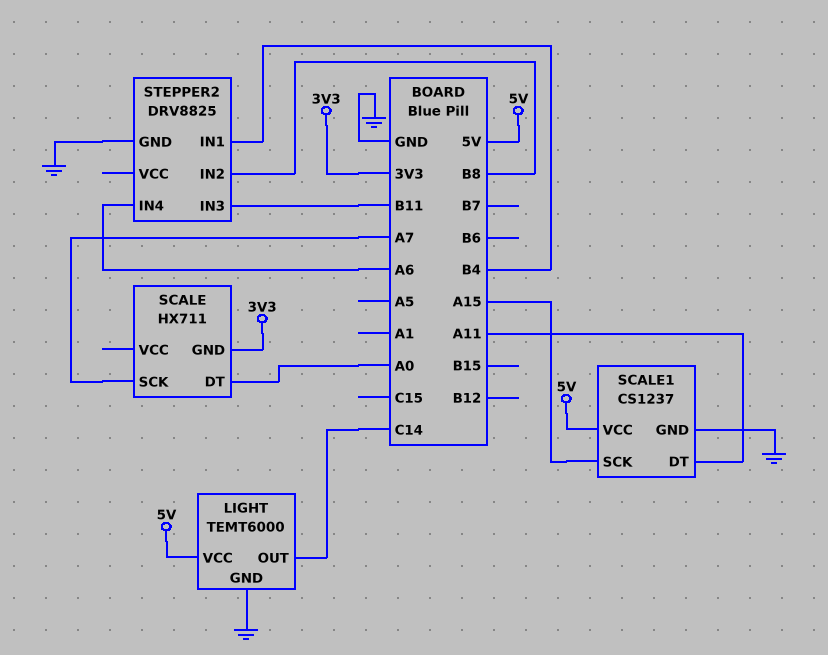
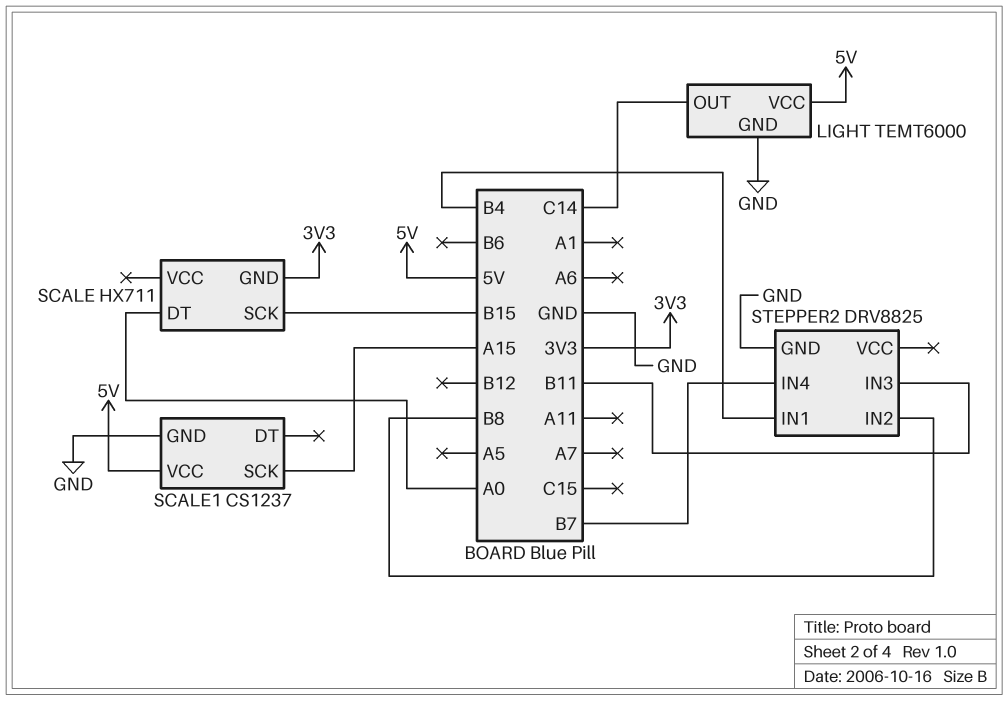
SCALE pin SCK: A7 -> B15
SCALE1 pin DT: A11 -> none
STEPPER2 pin IN4: A6 -> B7

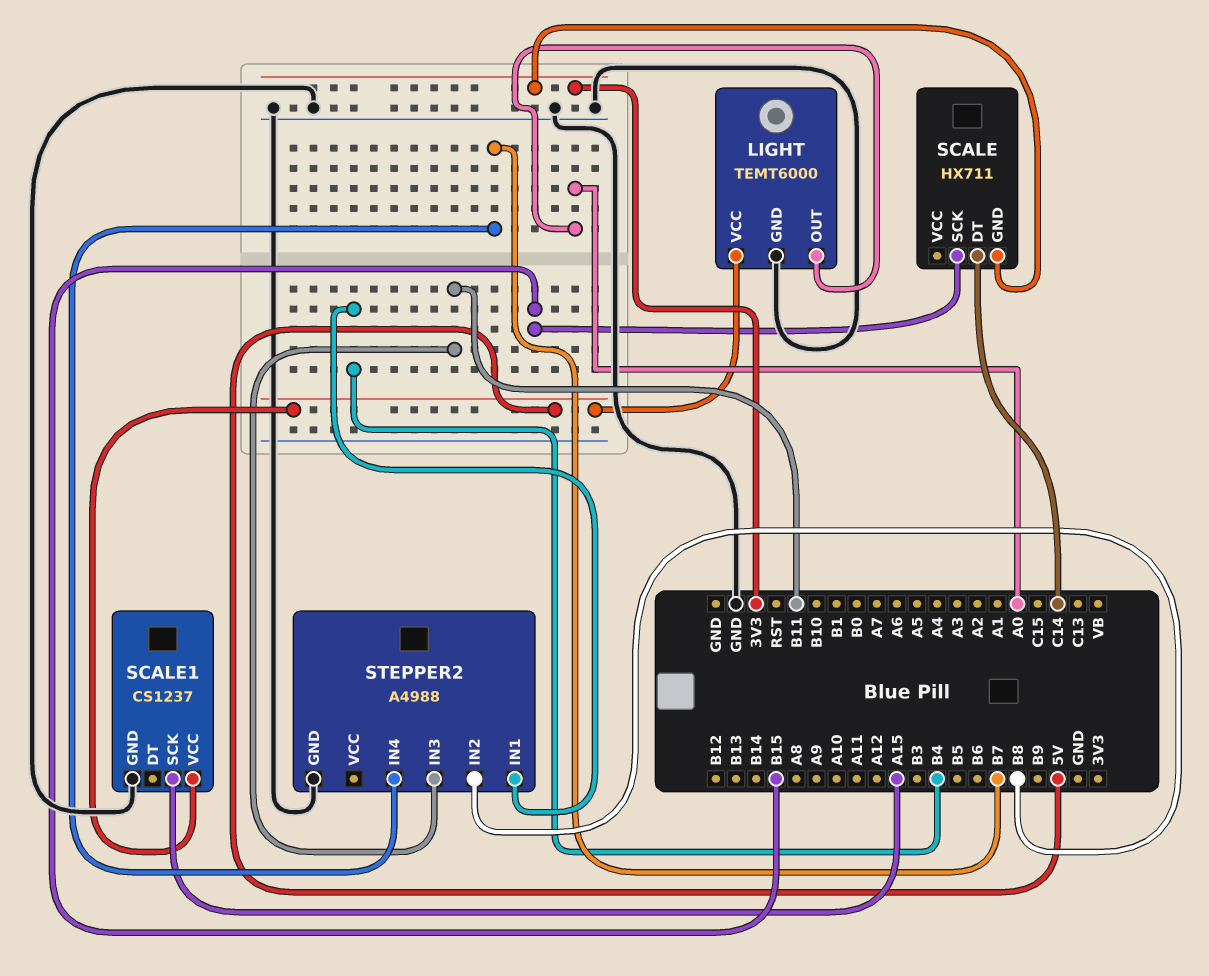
LIGHT pin OUT: C14 -> A0
SCALE pin DT: A0 -> C14
STEPPER2: DRV8825 -> A4988

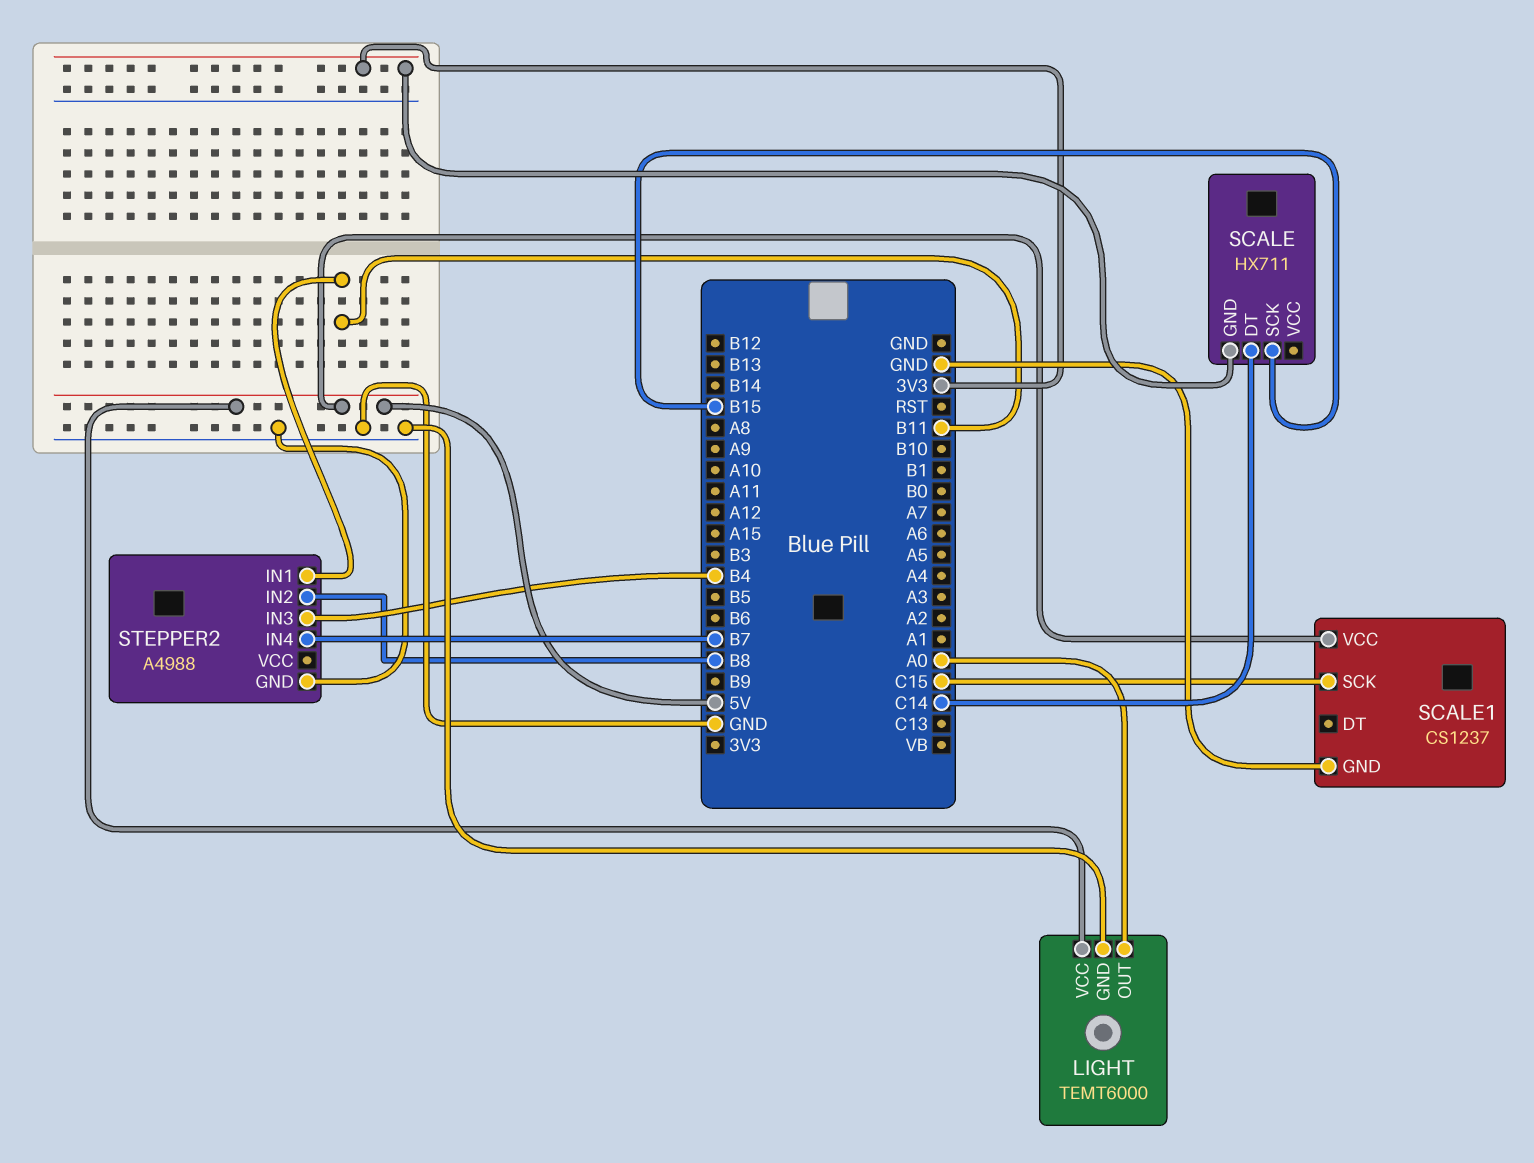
SCALE1 pin SCK: A15 -> C15
STEPPER2 pin IN1: B4 -> B11
STEPPER2 pin IN3: B11 -> B4

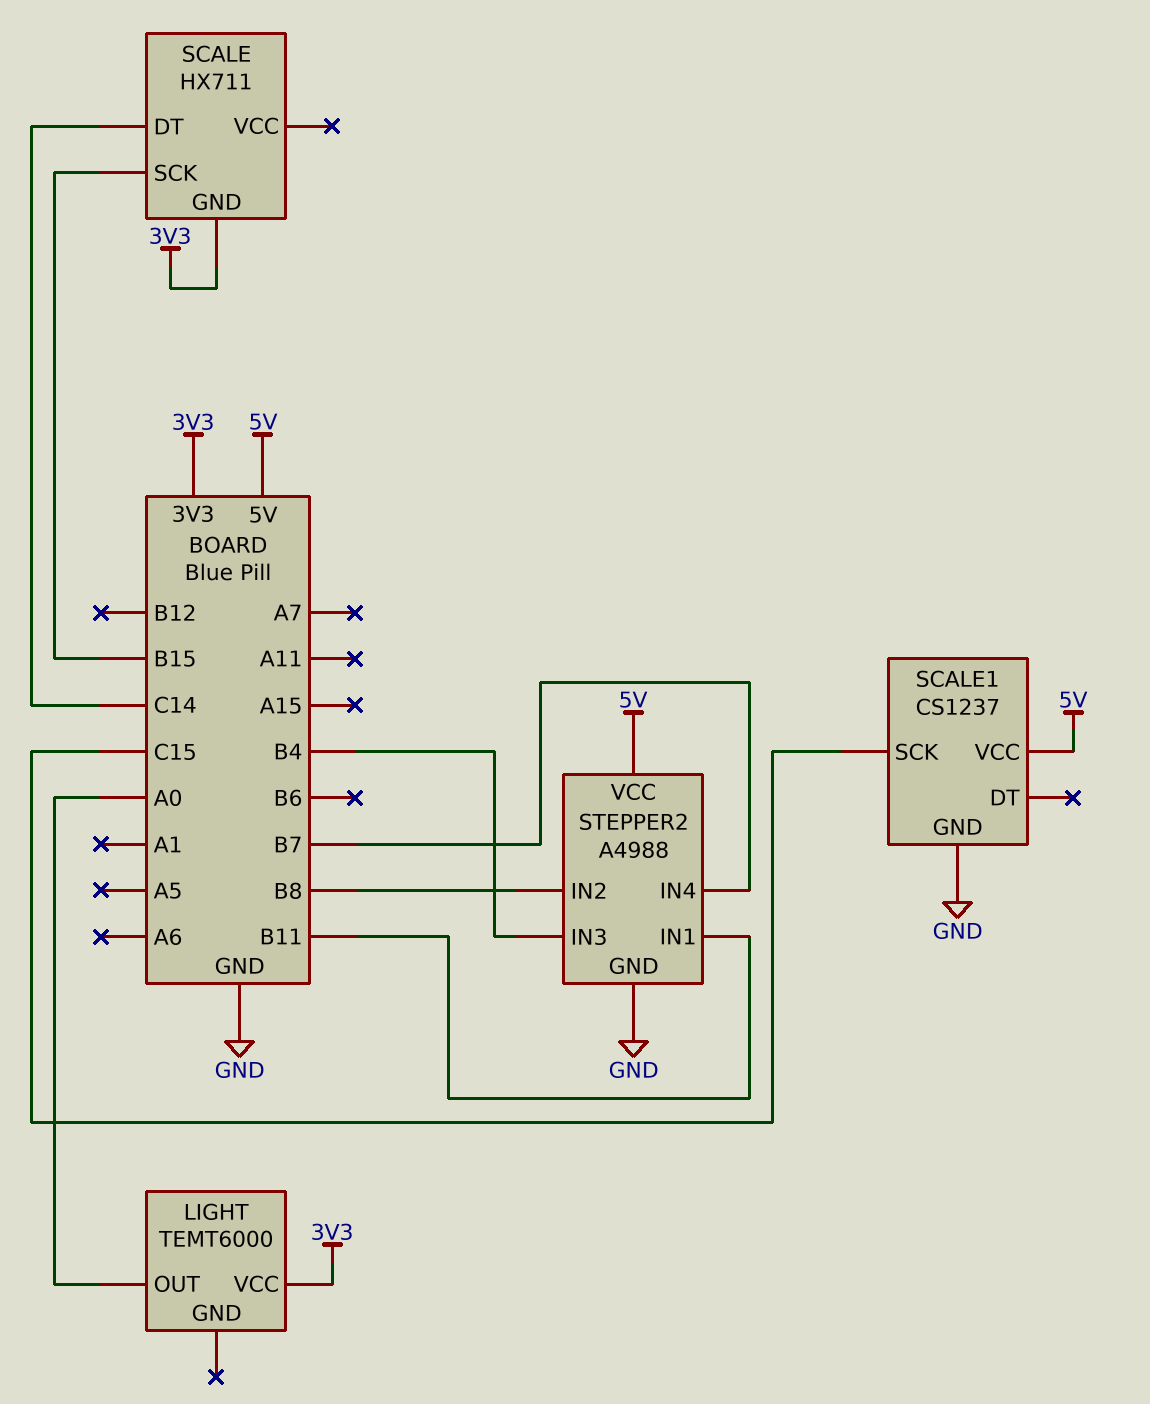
LIGHT pin GND: GND -> none
LIGHT pin VCC: 5V -> 3V3
STEPPER2 pin VCC: none -> 5V

